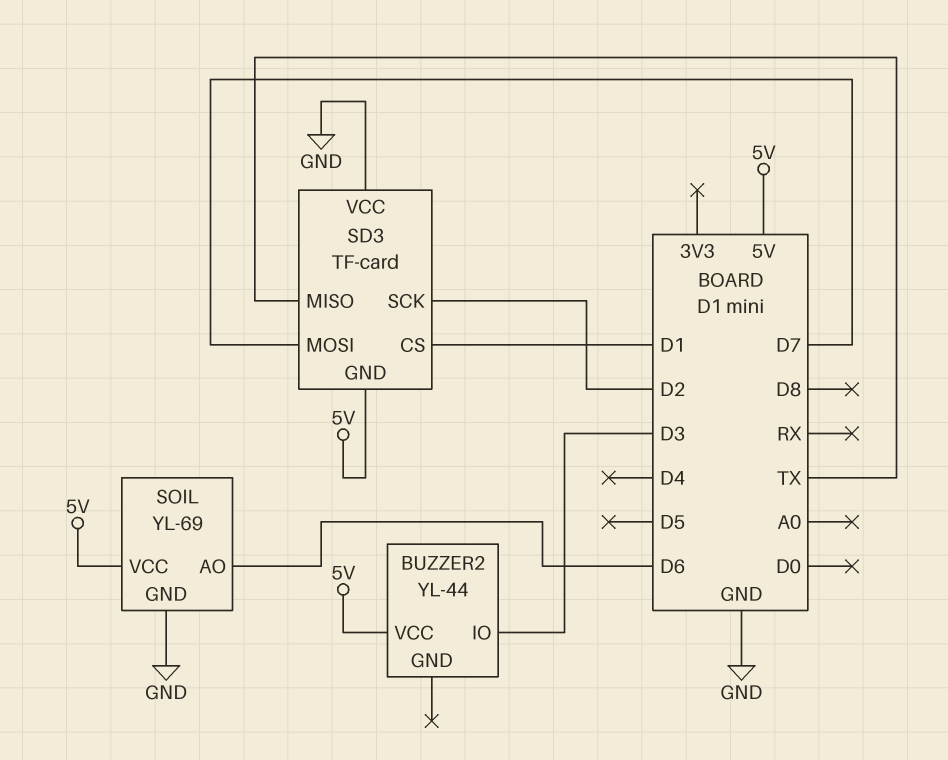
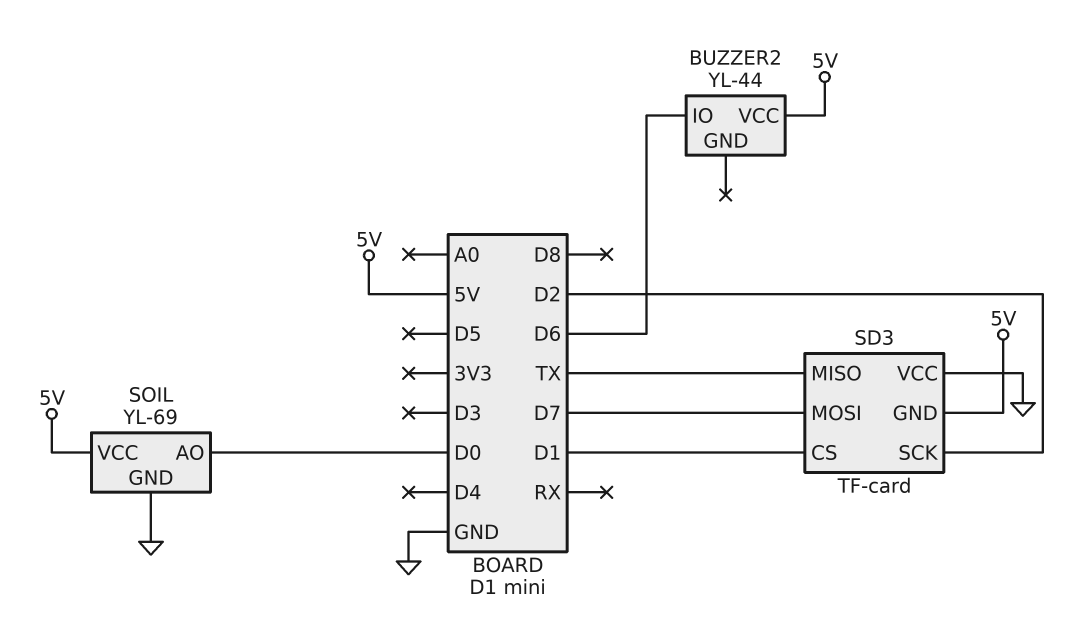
BUZZER2 pin IO: D3 -> D6
SOIL pin AO: D6 -> D0

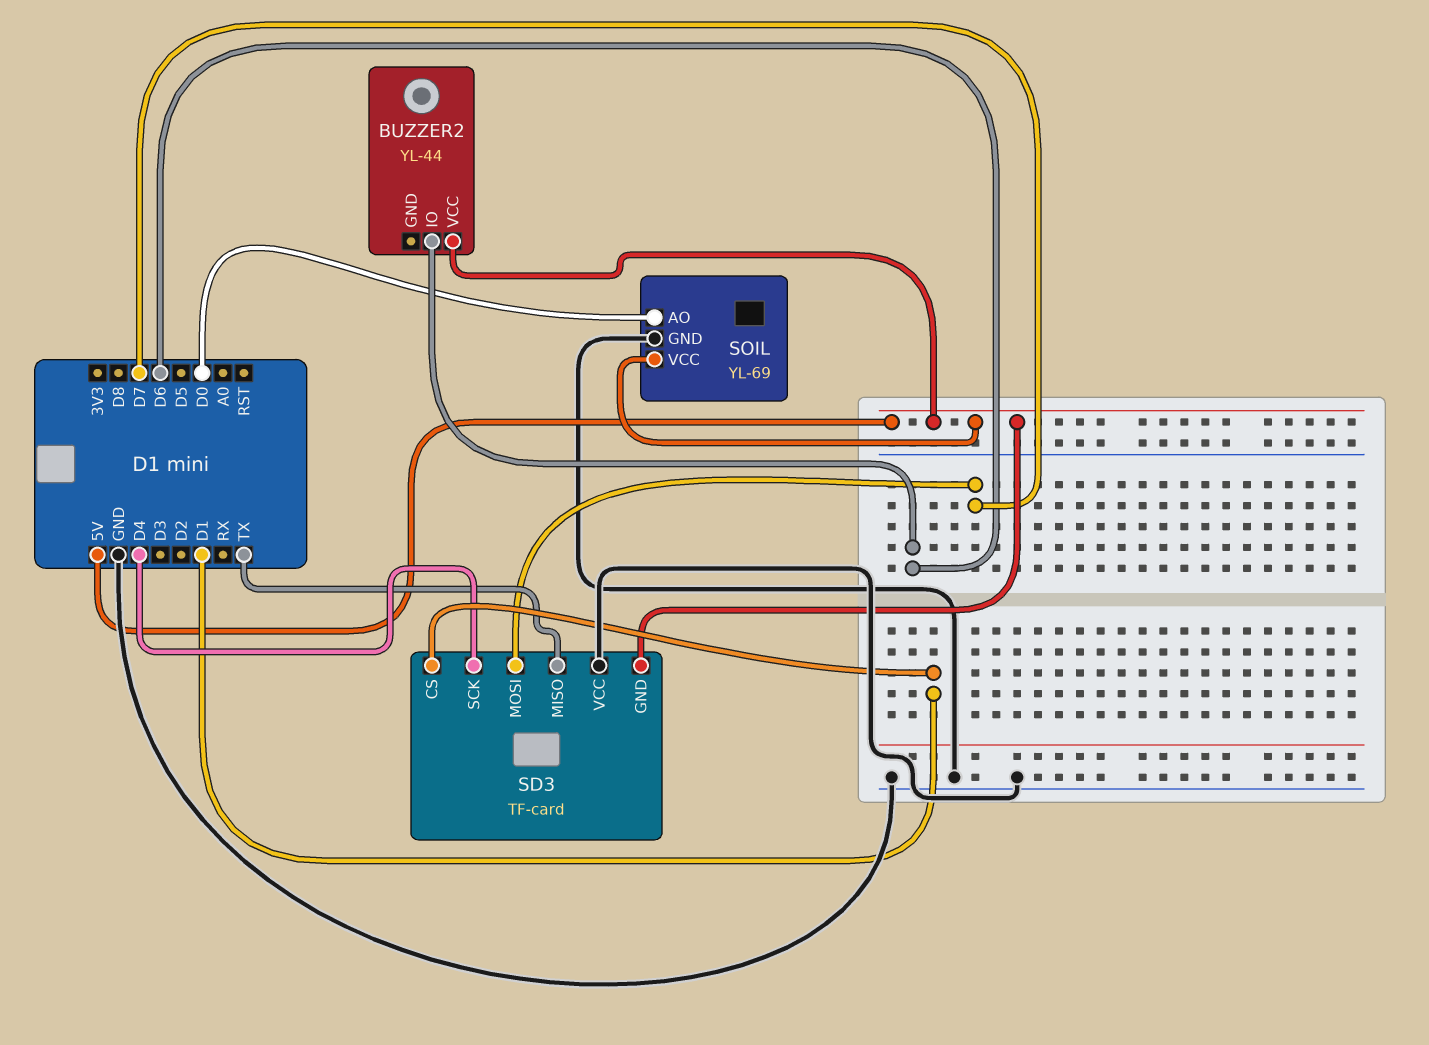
SD3 pin SCK: D2 -> D4

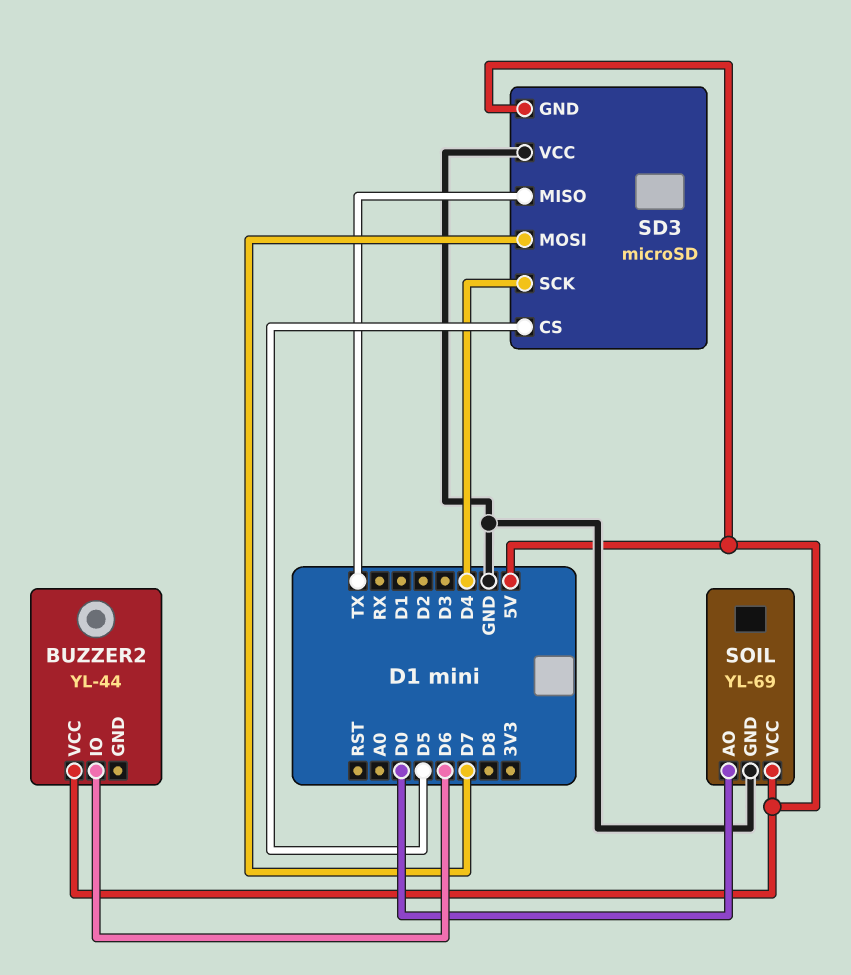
SD3: TF-card -> microSD
SD3 pin CS: D1 -> D5

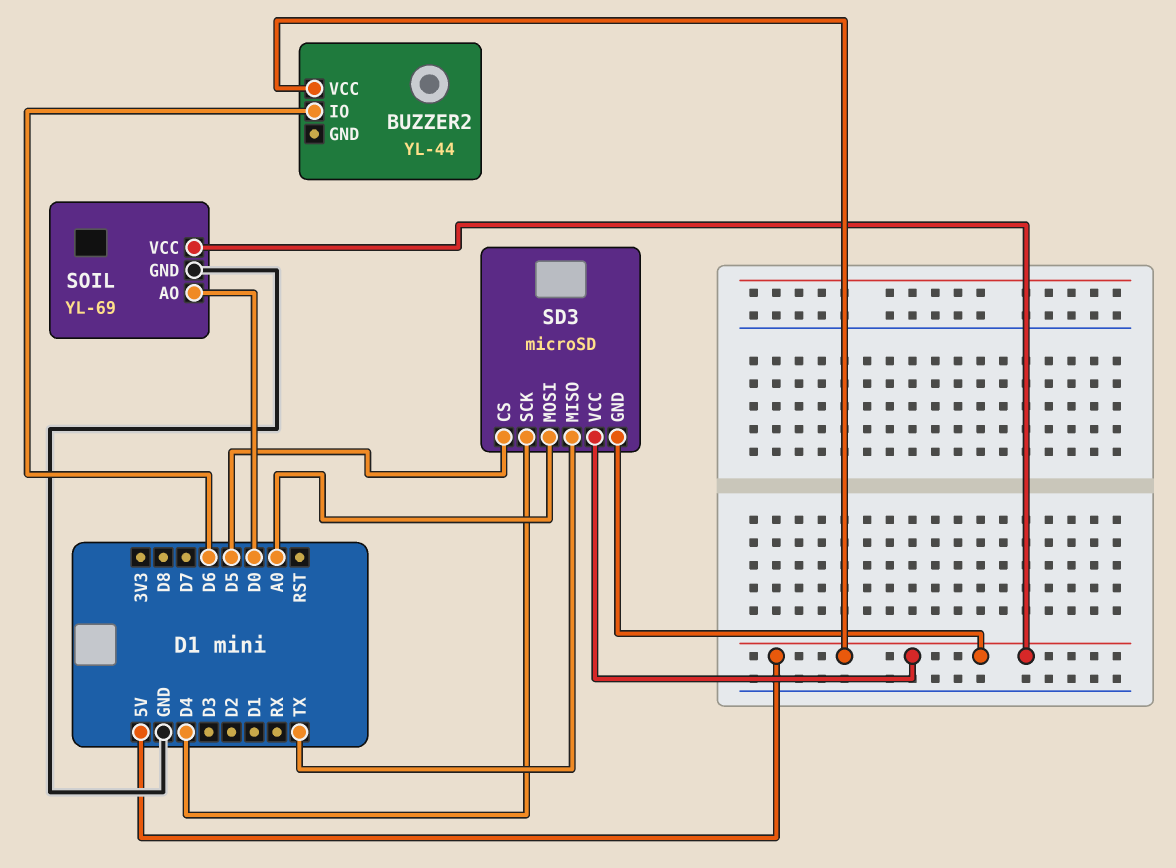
SD3 pin MOSI: D7 -> A0
SD3 pin VCC: GND -> 5V

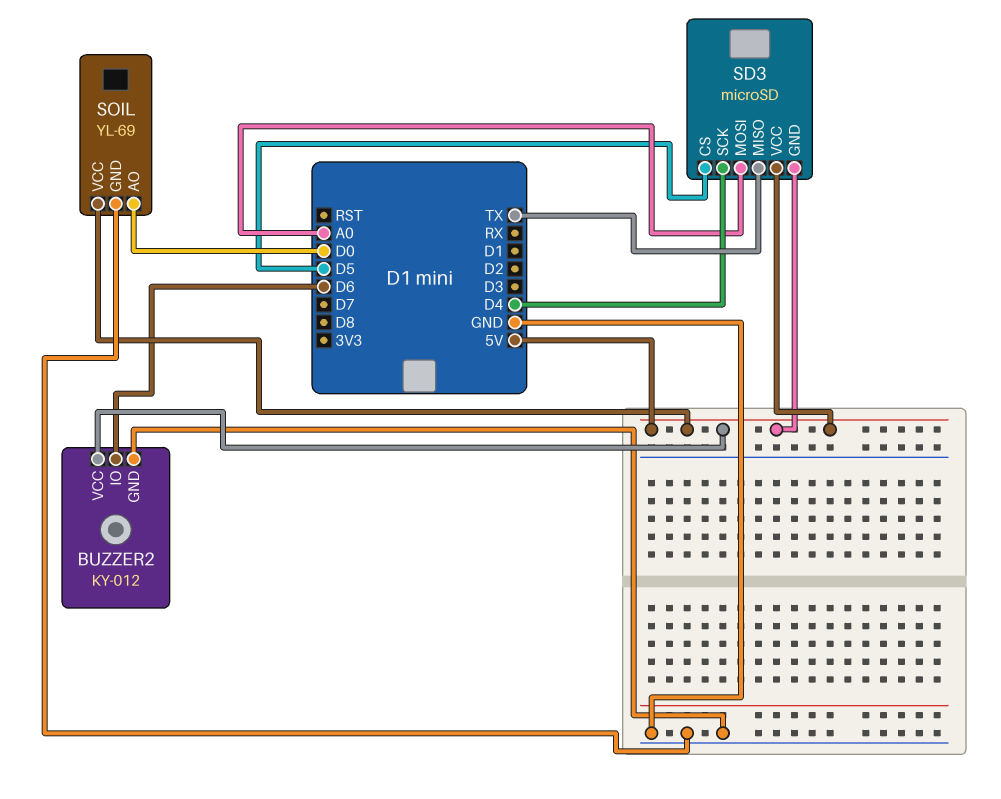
BUZZER2: YL-44 -> KY-012
BUZZER2 pin GND: none -> GND

